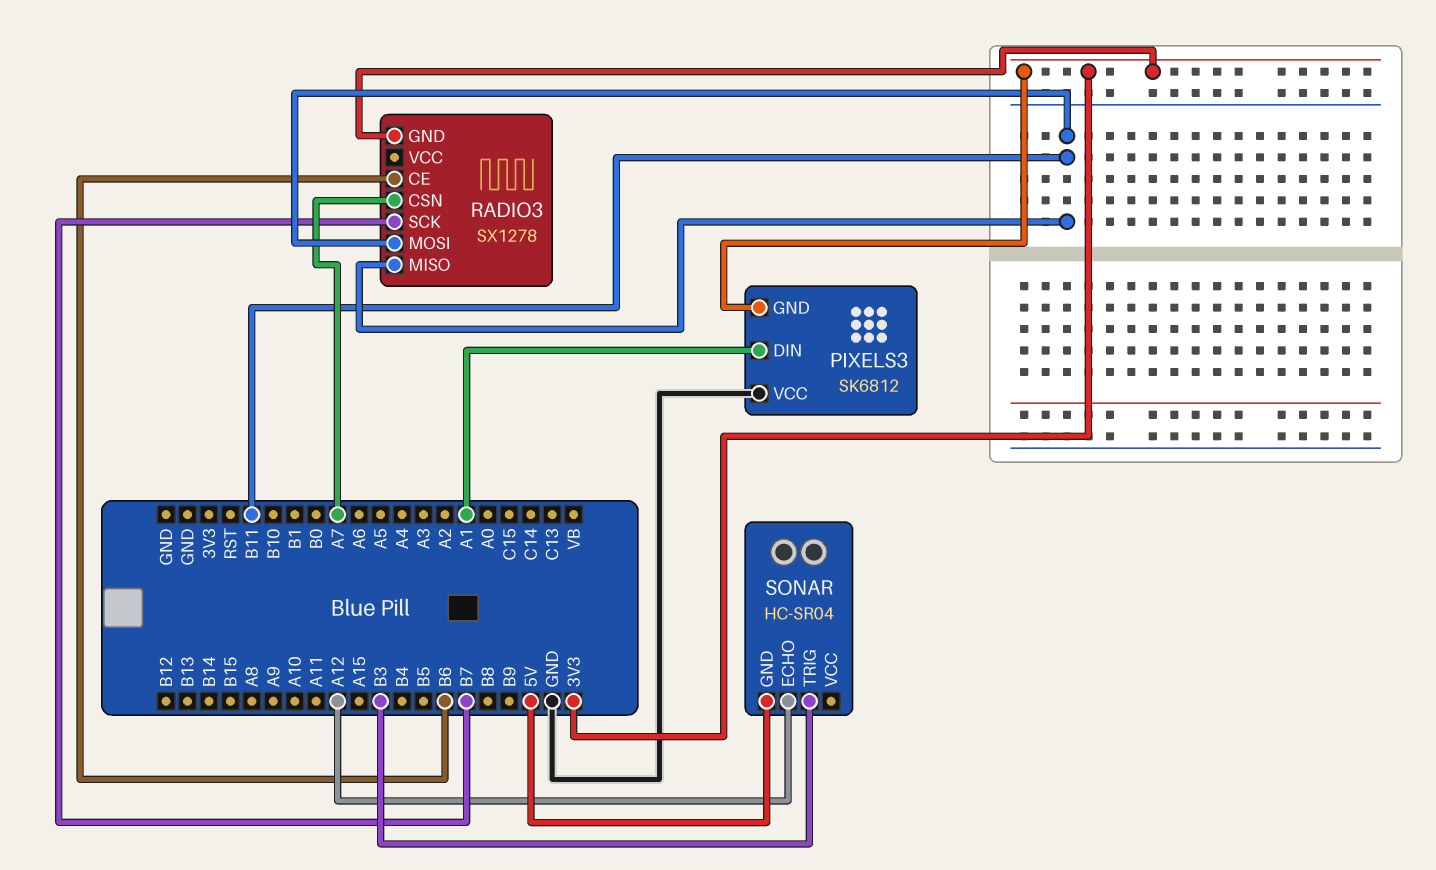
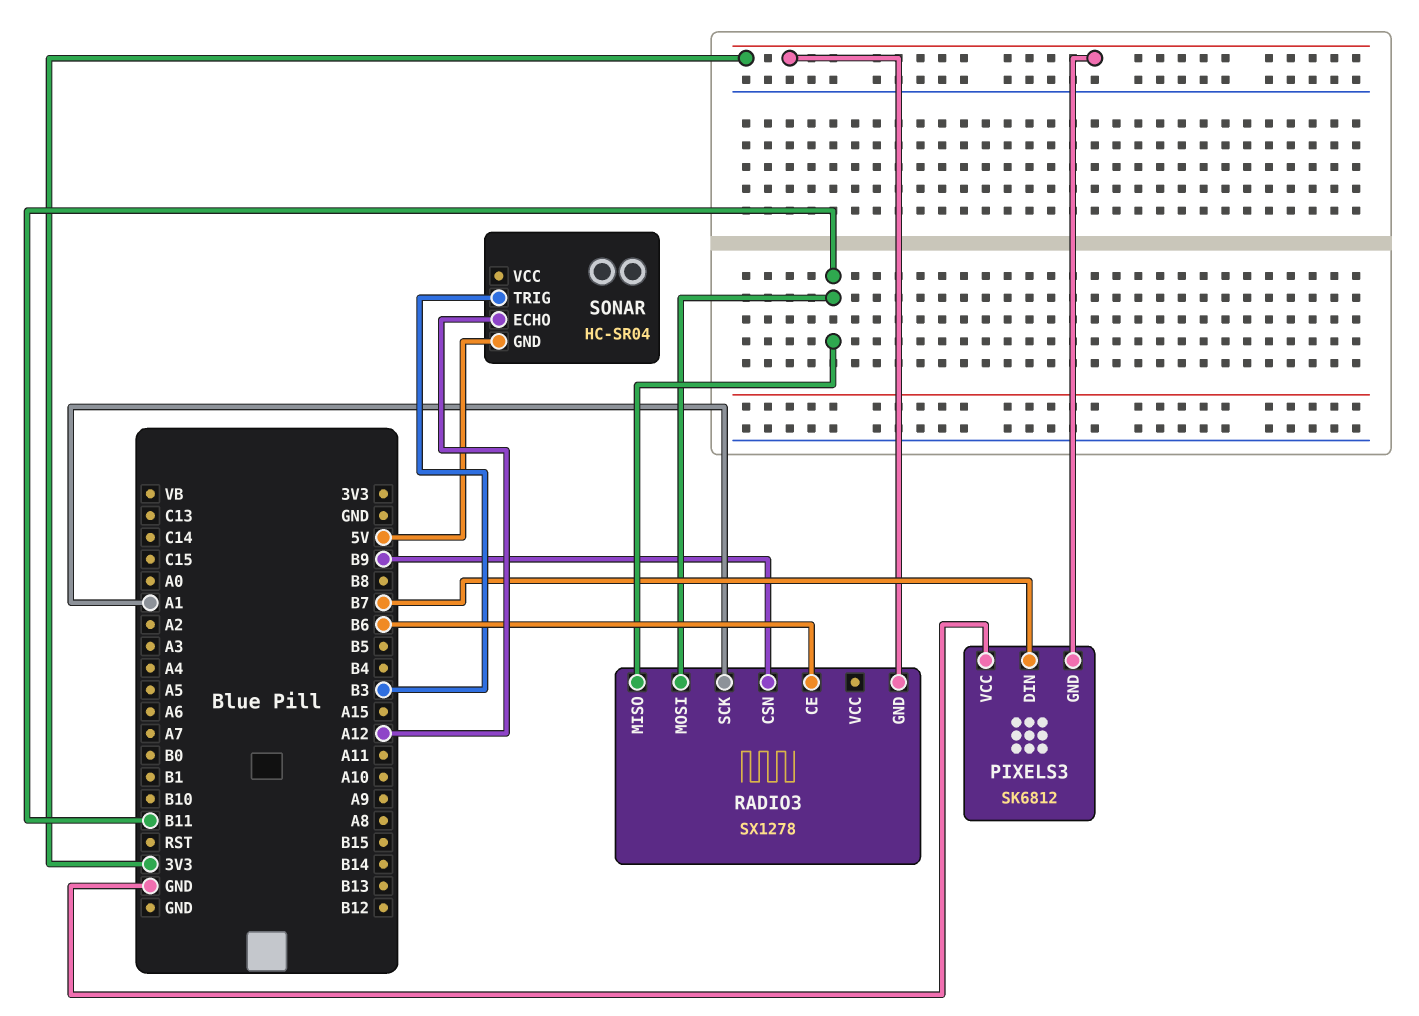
PIXELS3 pin DIN: A1 -> B7
RADIO3 pin CSN: A7 -> B9
RADIO3 pin SCK: B7 -> A1

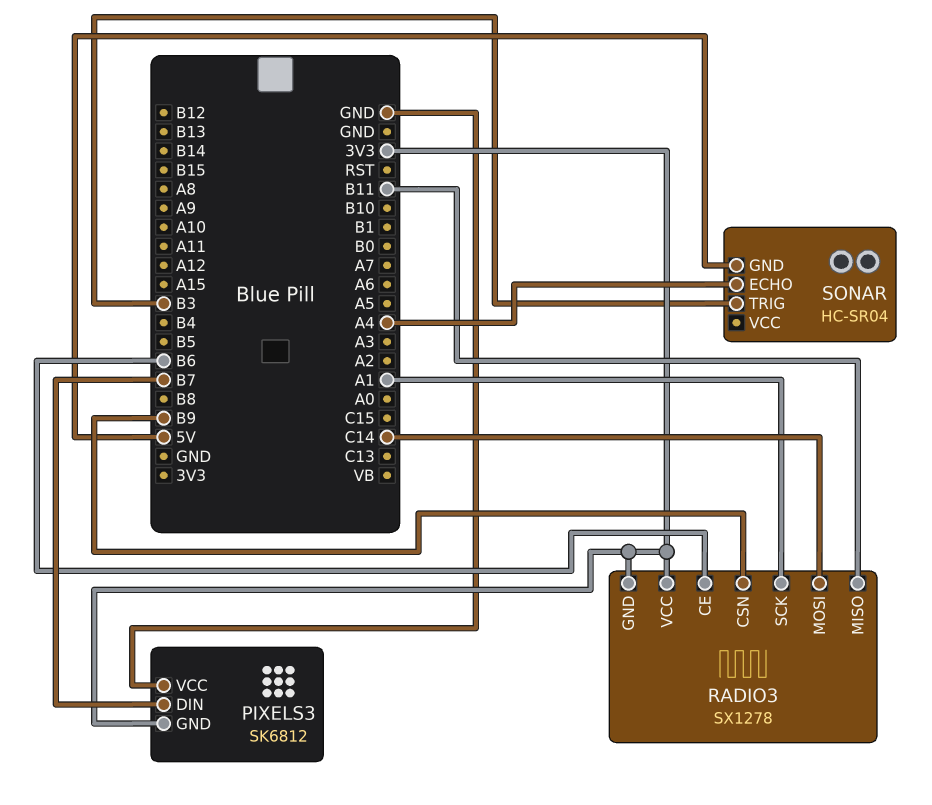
RADIO3 pin MOSI: B11 -> C14
RADIO3 pin VCC: none -> 3V3
SONAR pin ECHO: A12 -> A4

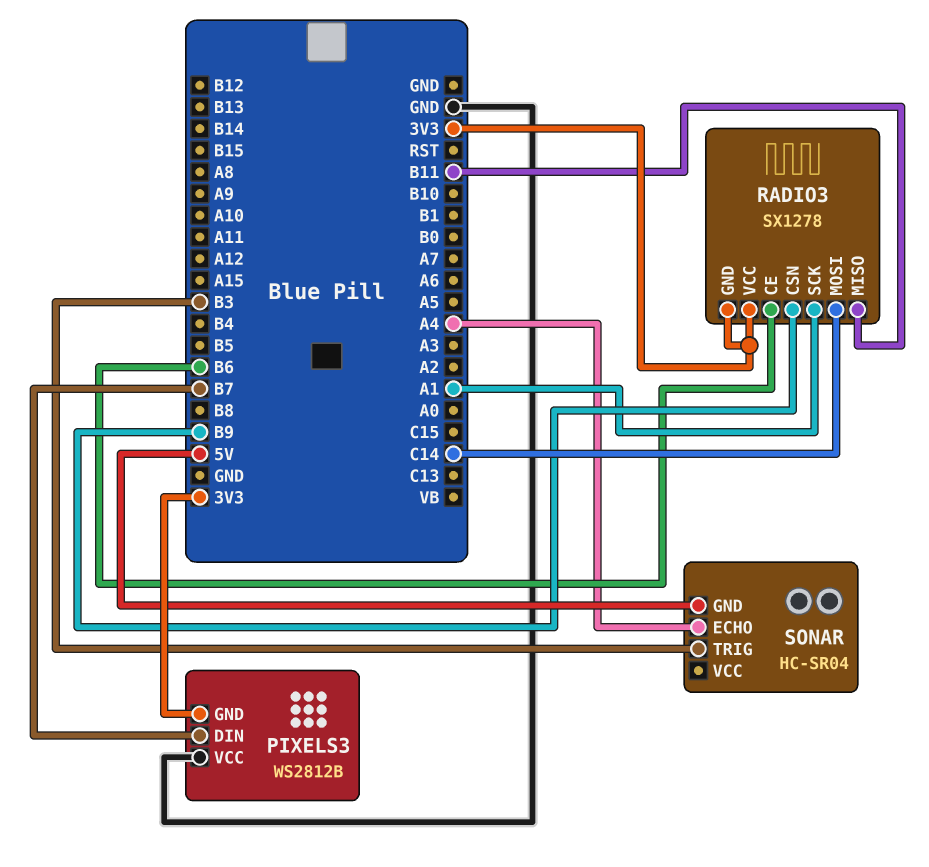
PIXELS3: SK6812 -> WS2812B

